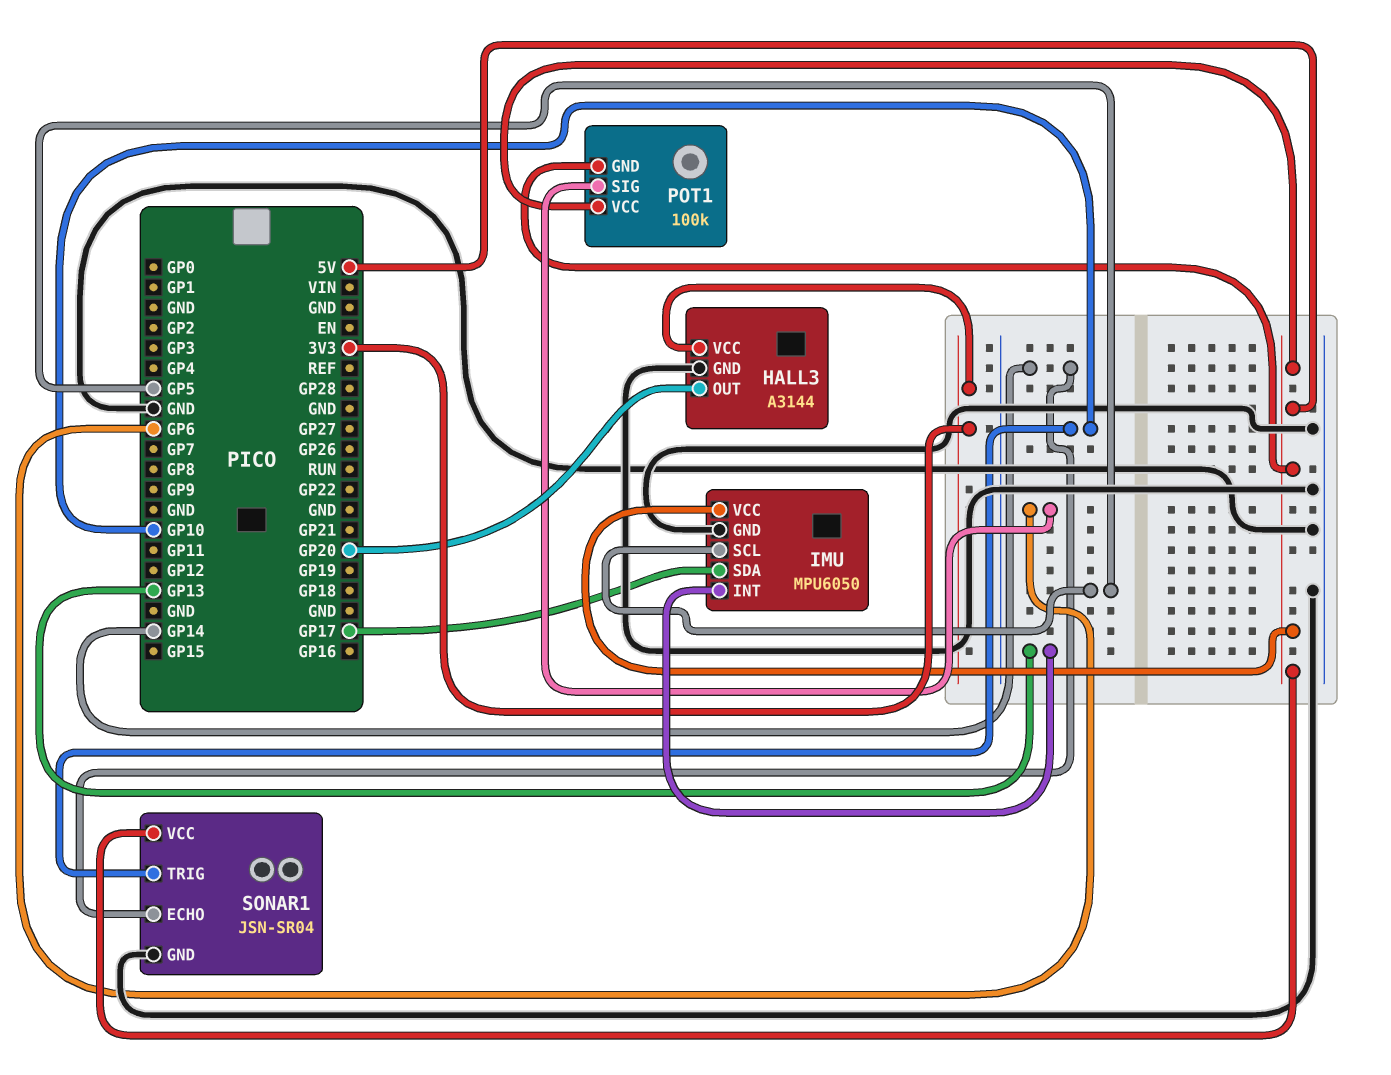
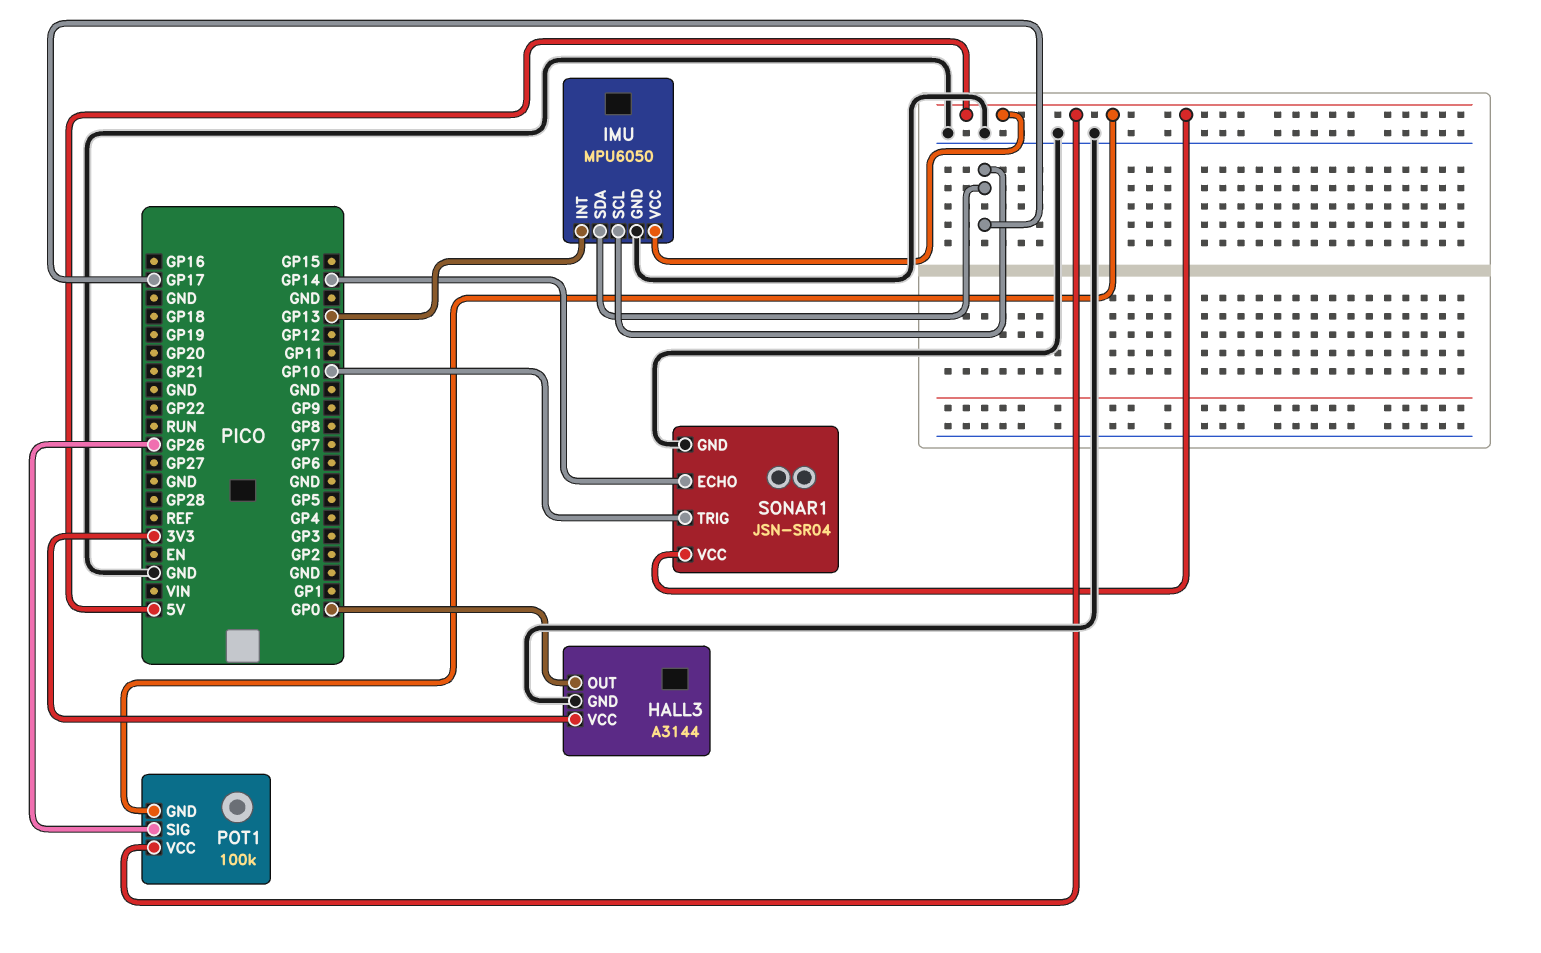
HALL3 pin OUT: GP20 -> GP0
IMU pin SCL: GP5 -> GP17
POT1 pin SIG: GP6 -> GP26

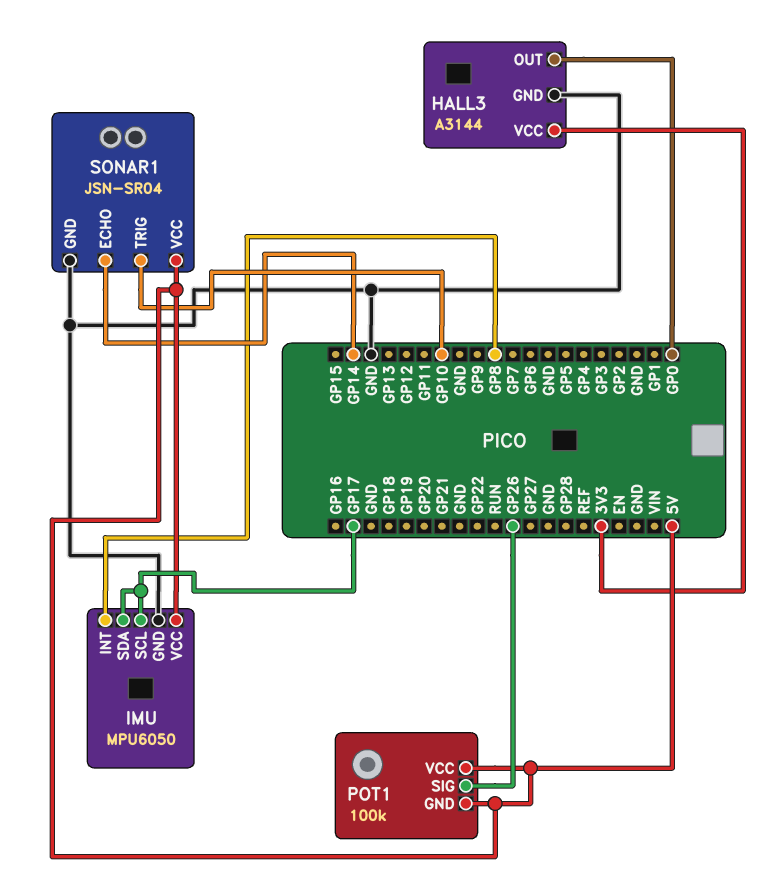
IMU pin INT: GP13 -> GP8

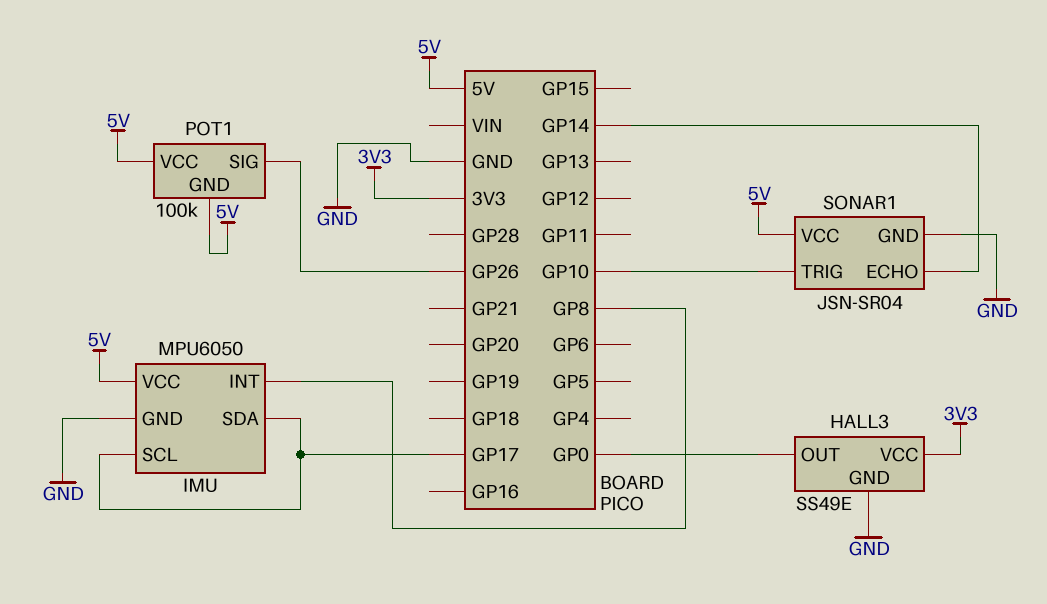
HALL3: A3144 -> SS49E

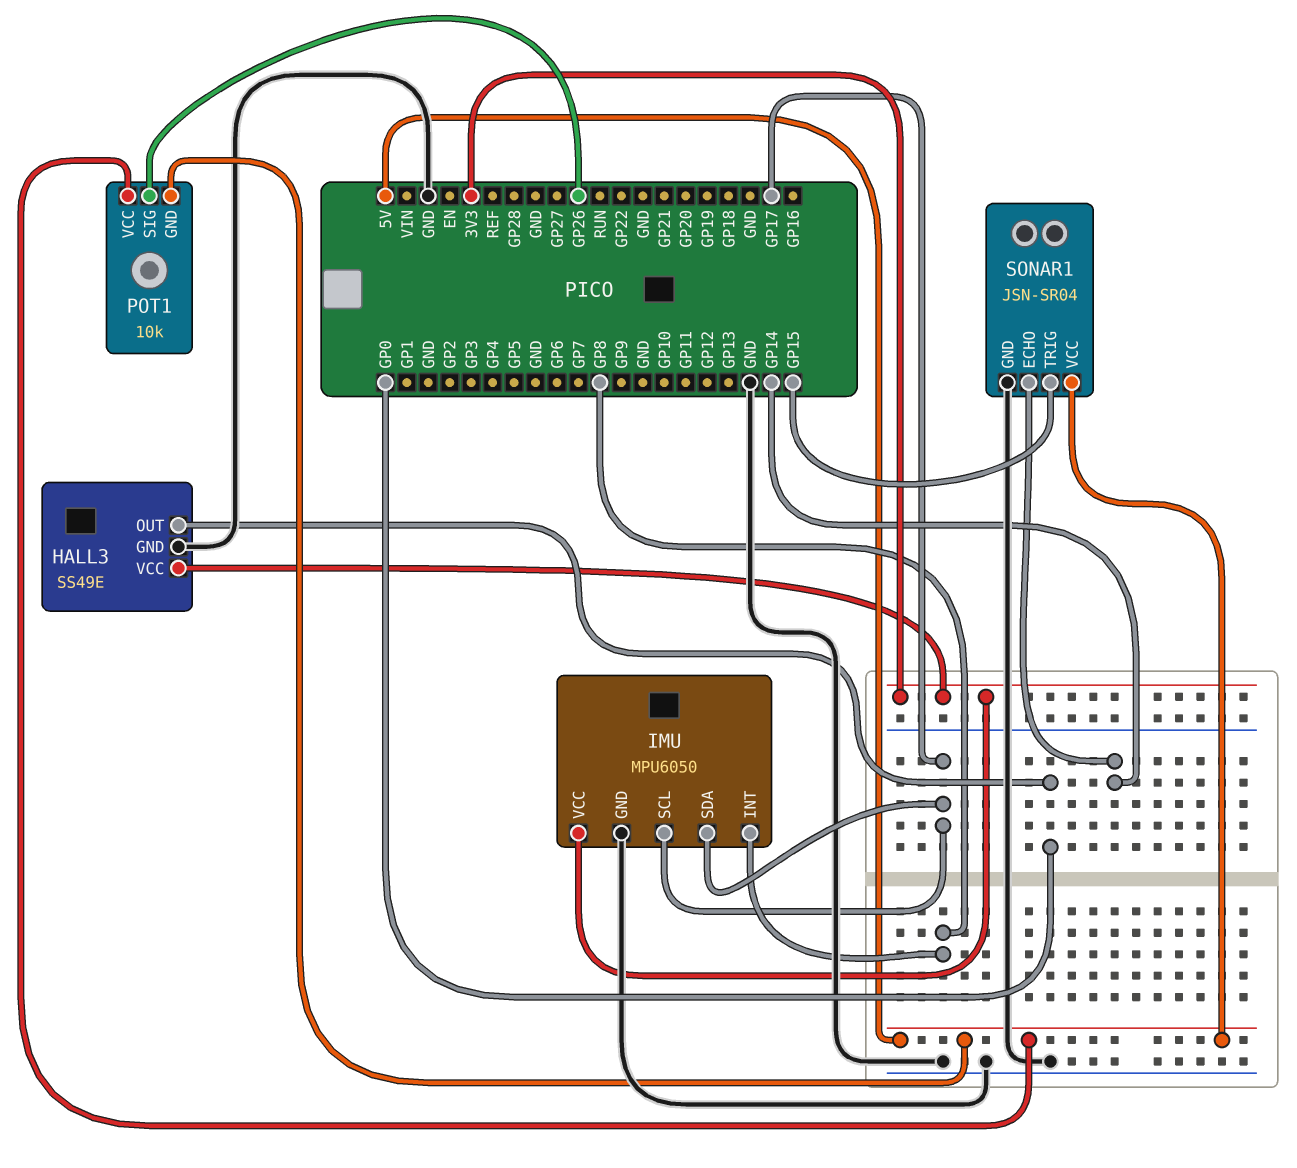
IMU pin VCC: 5V -> 3V3
POT1: 100k -> 10k
SONAR1 pin TRIG: GP10 -> GP15

